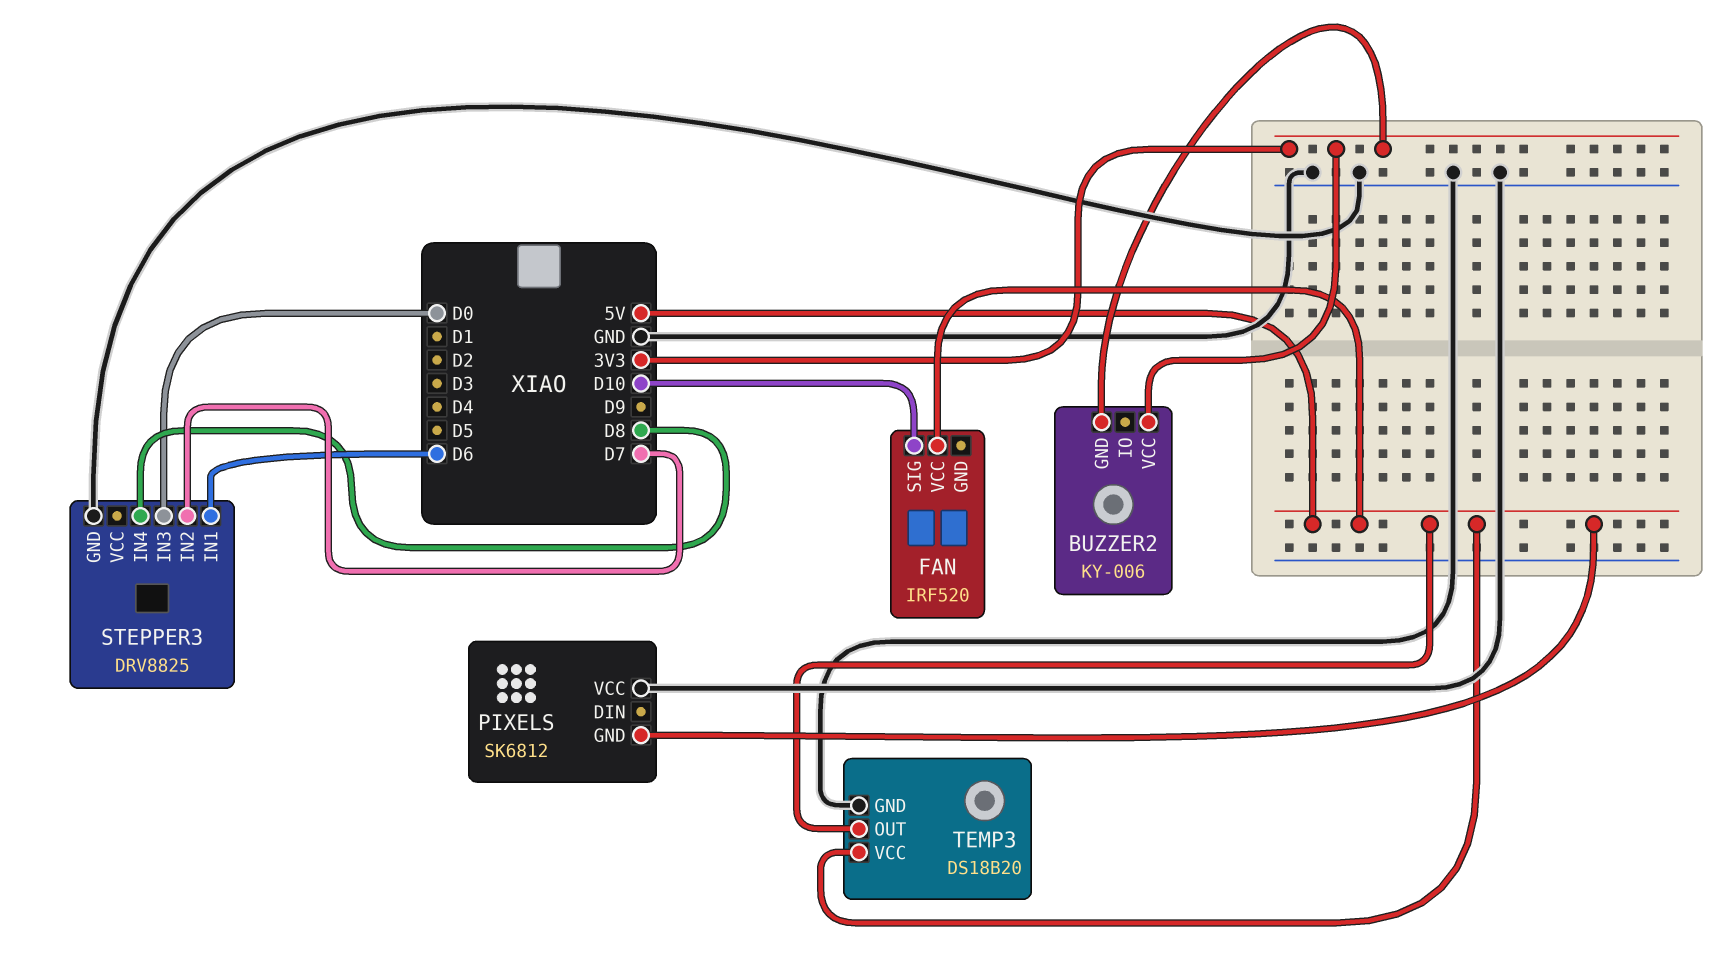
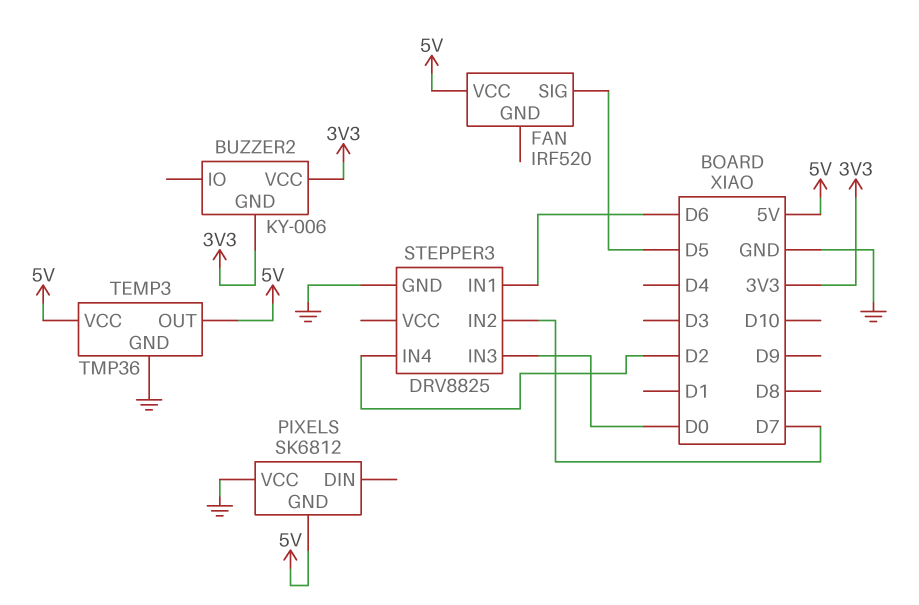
FAN pin SIG: D10 -> D5
STEPPER3 pin IN4: D8 -> D2
TEMP3: DS18B20 -> TMP36

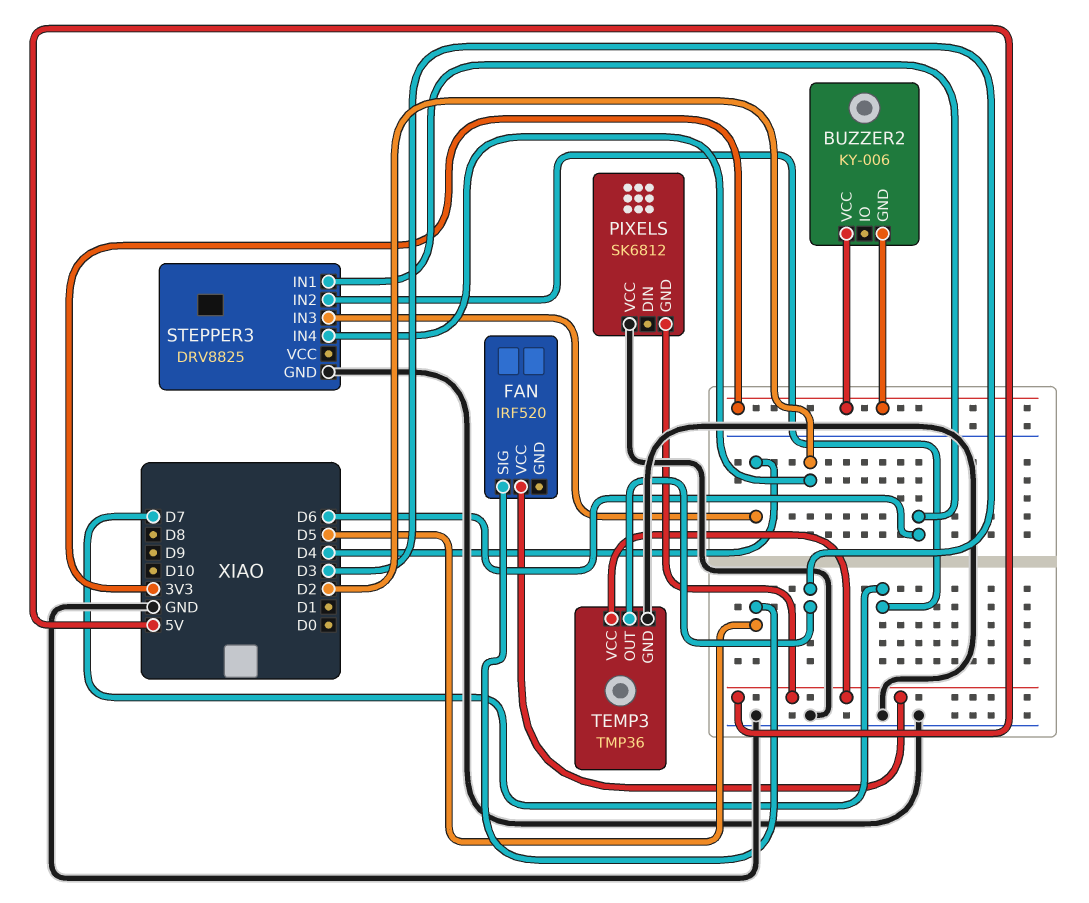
STEPPER3 pin IN3: D0 -> D4
TEMP3 pin OUT: 5V -> D3

